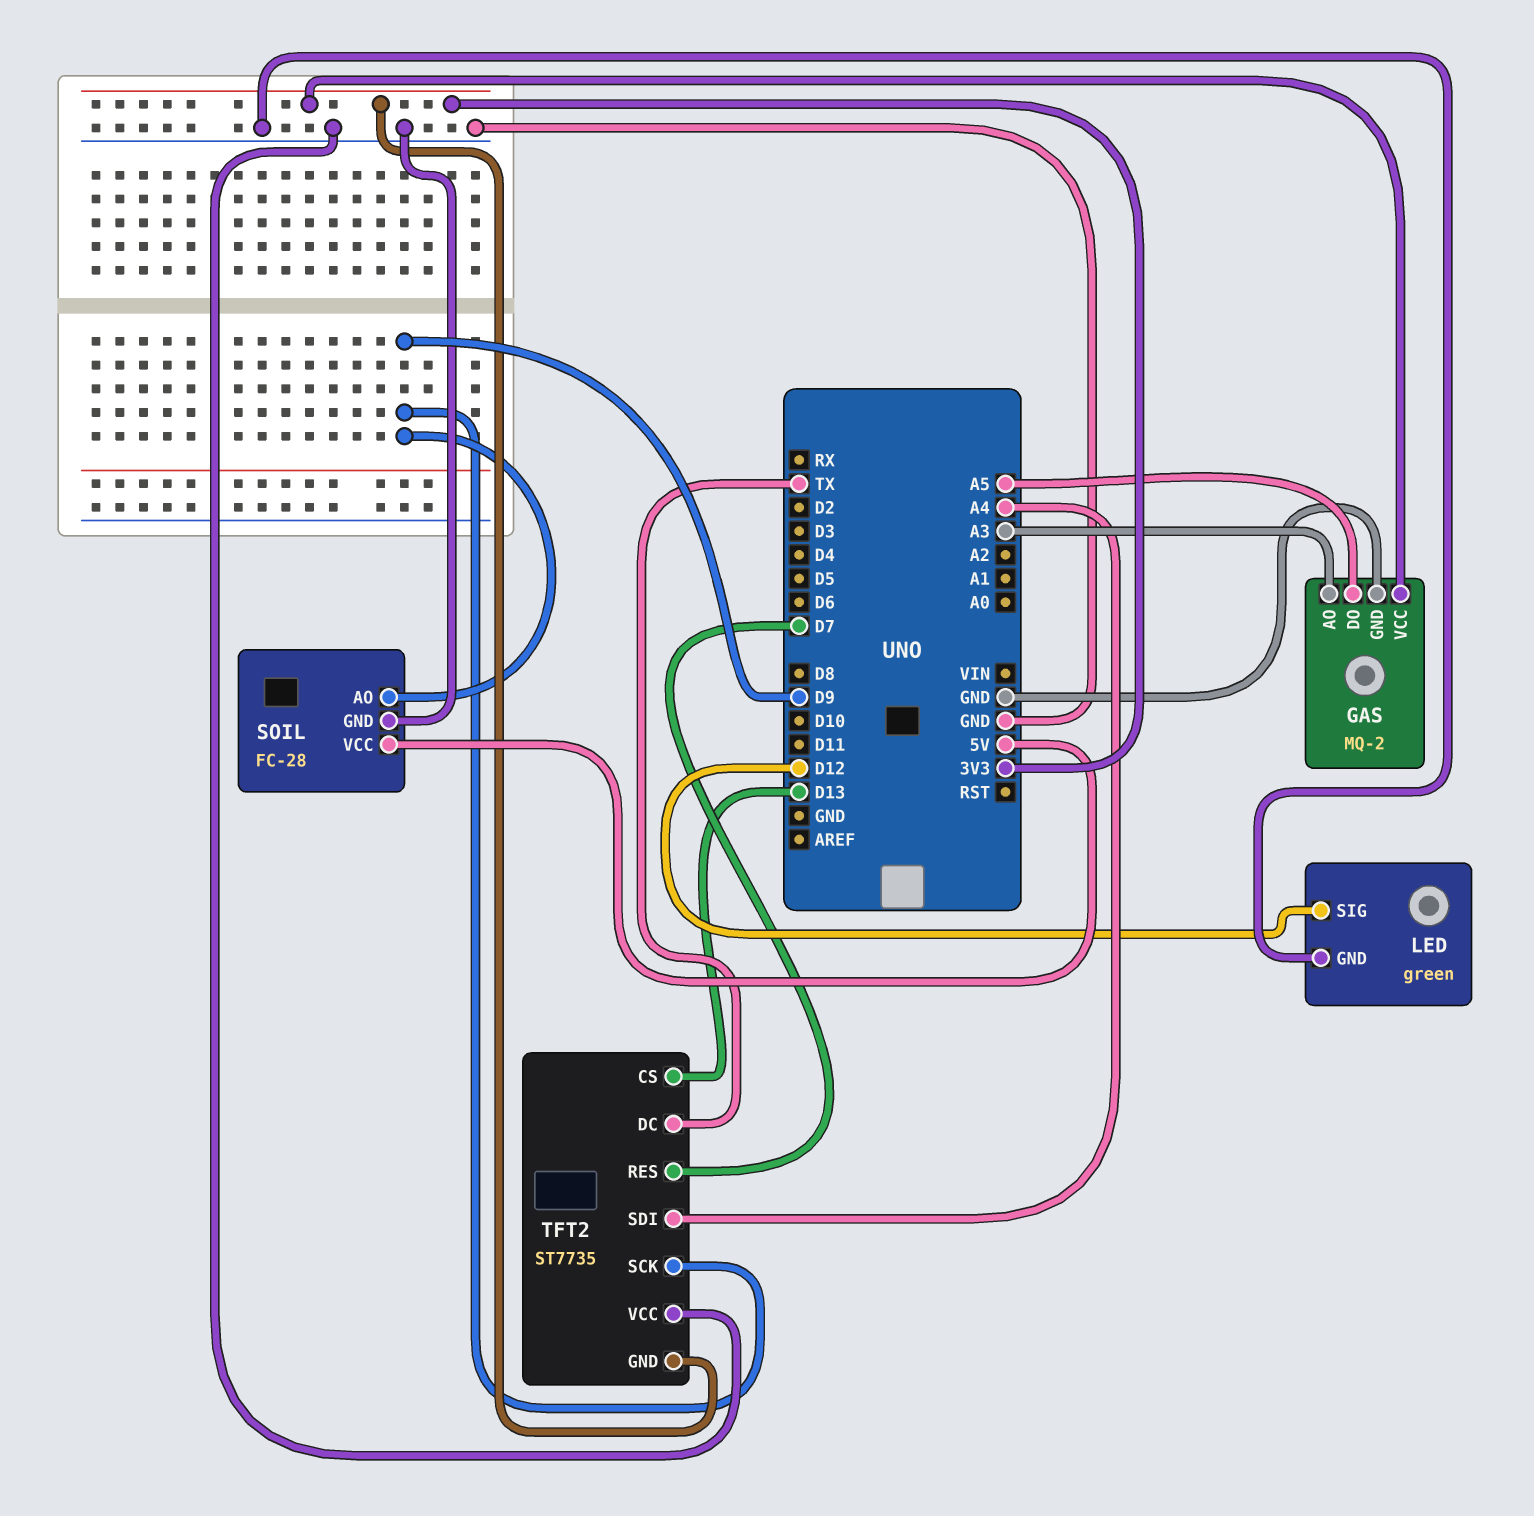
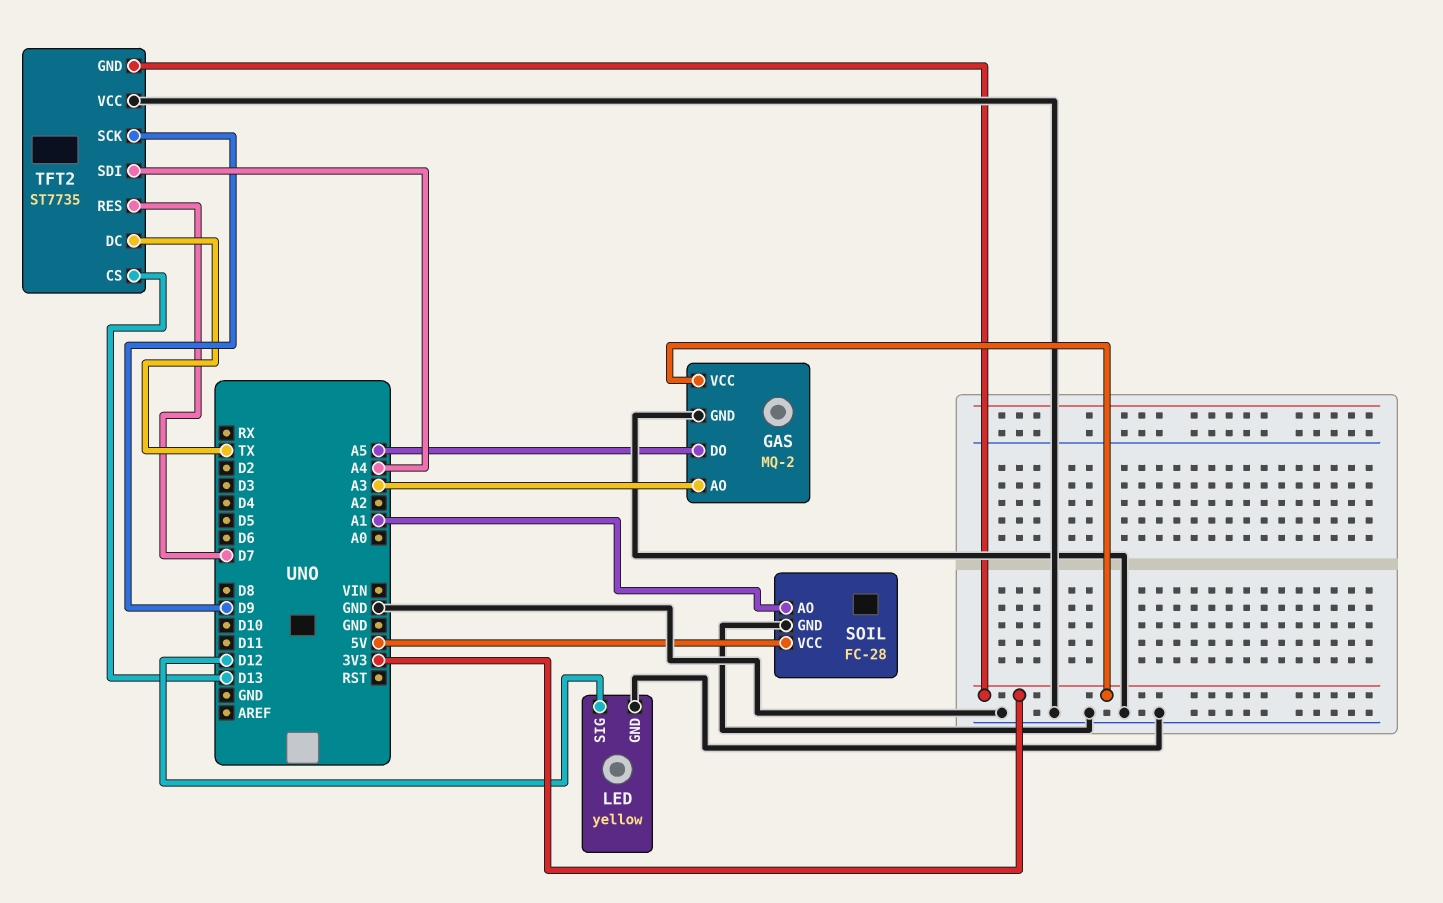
LED: green -> yellow
SOIL pin AO: D9 -> A1

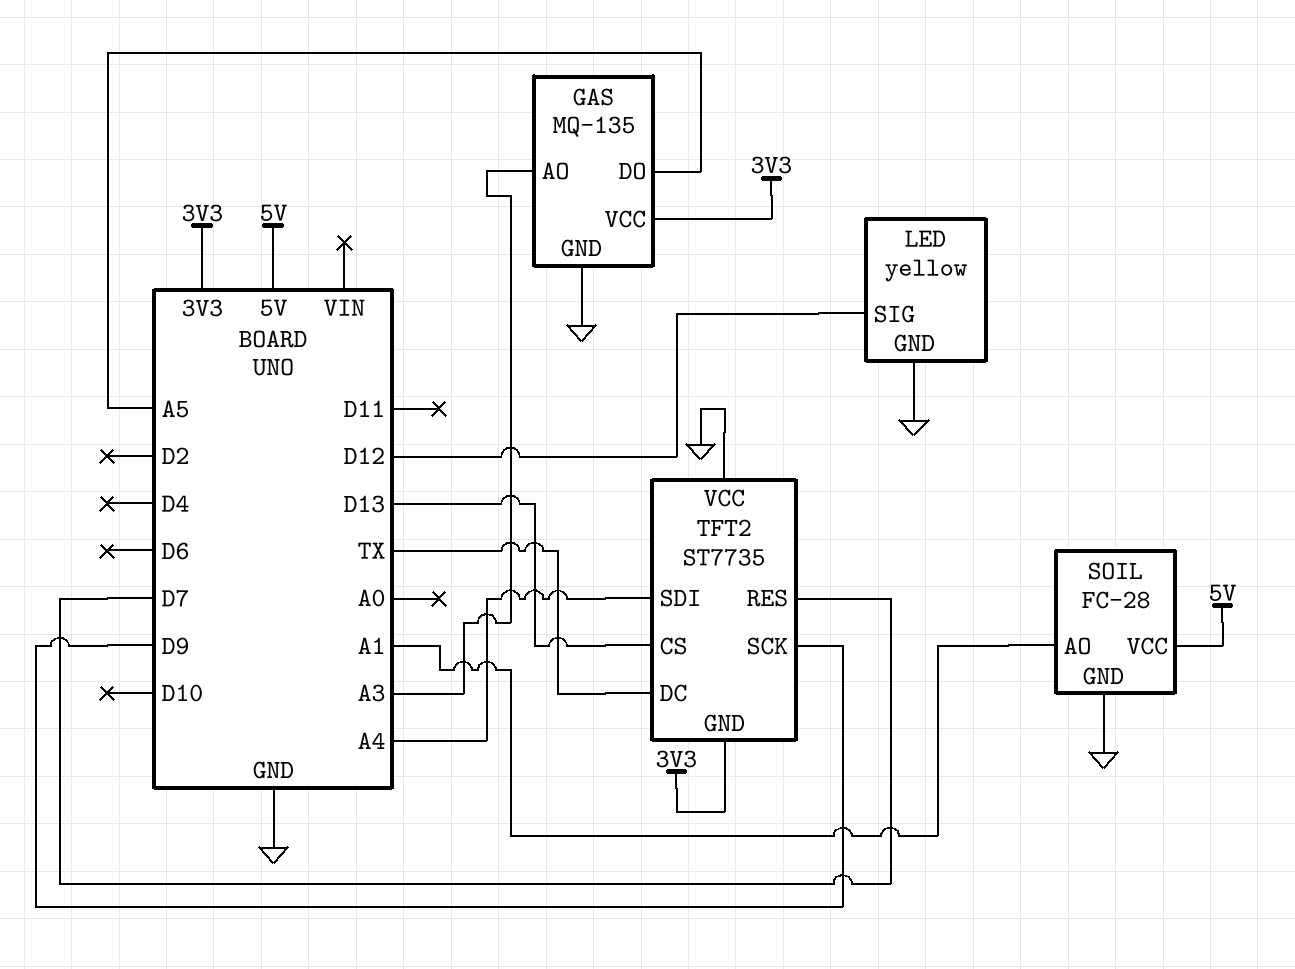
GAS: MQ-2 -> MQ-135

